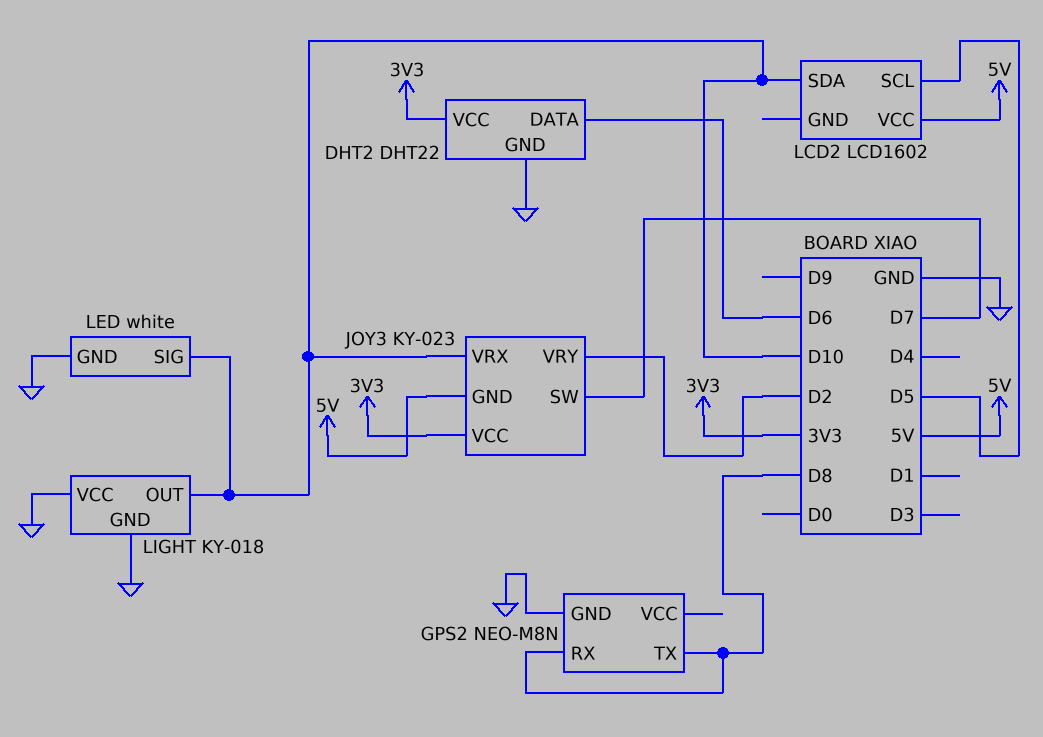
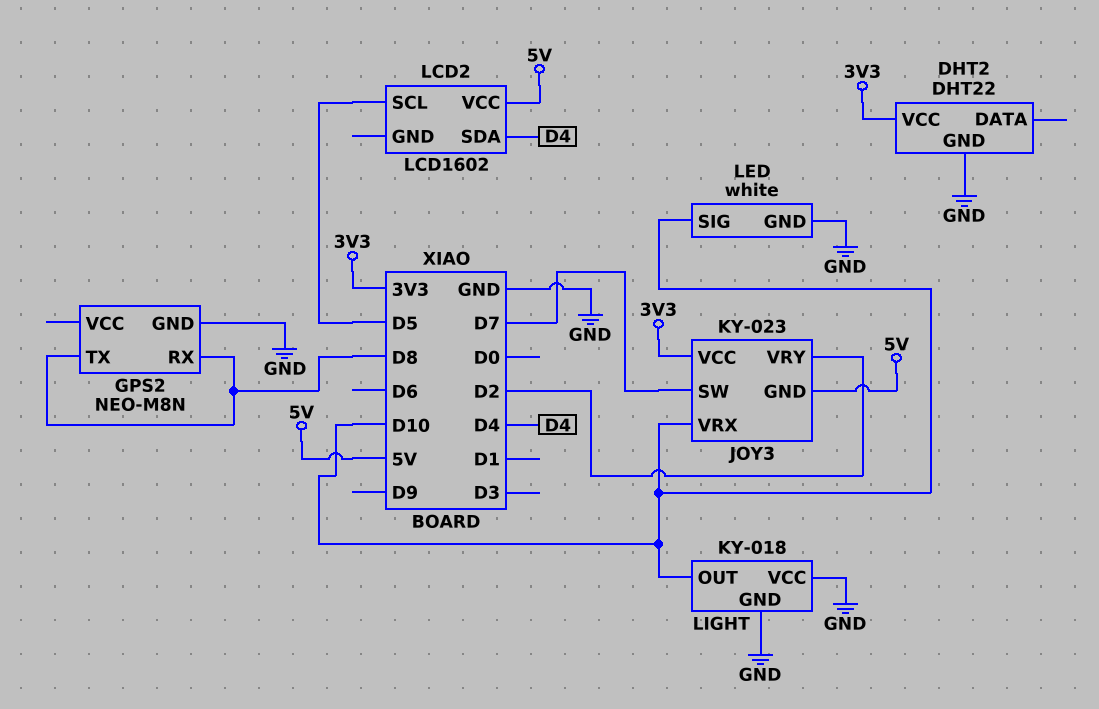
DHT2 pin DATA: D6 -> none
LCD2 pin SDA: D10 -> D4

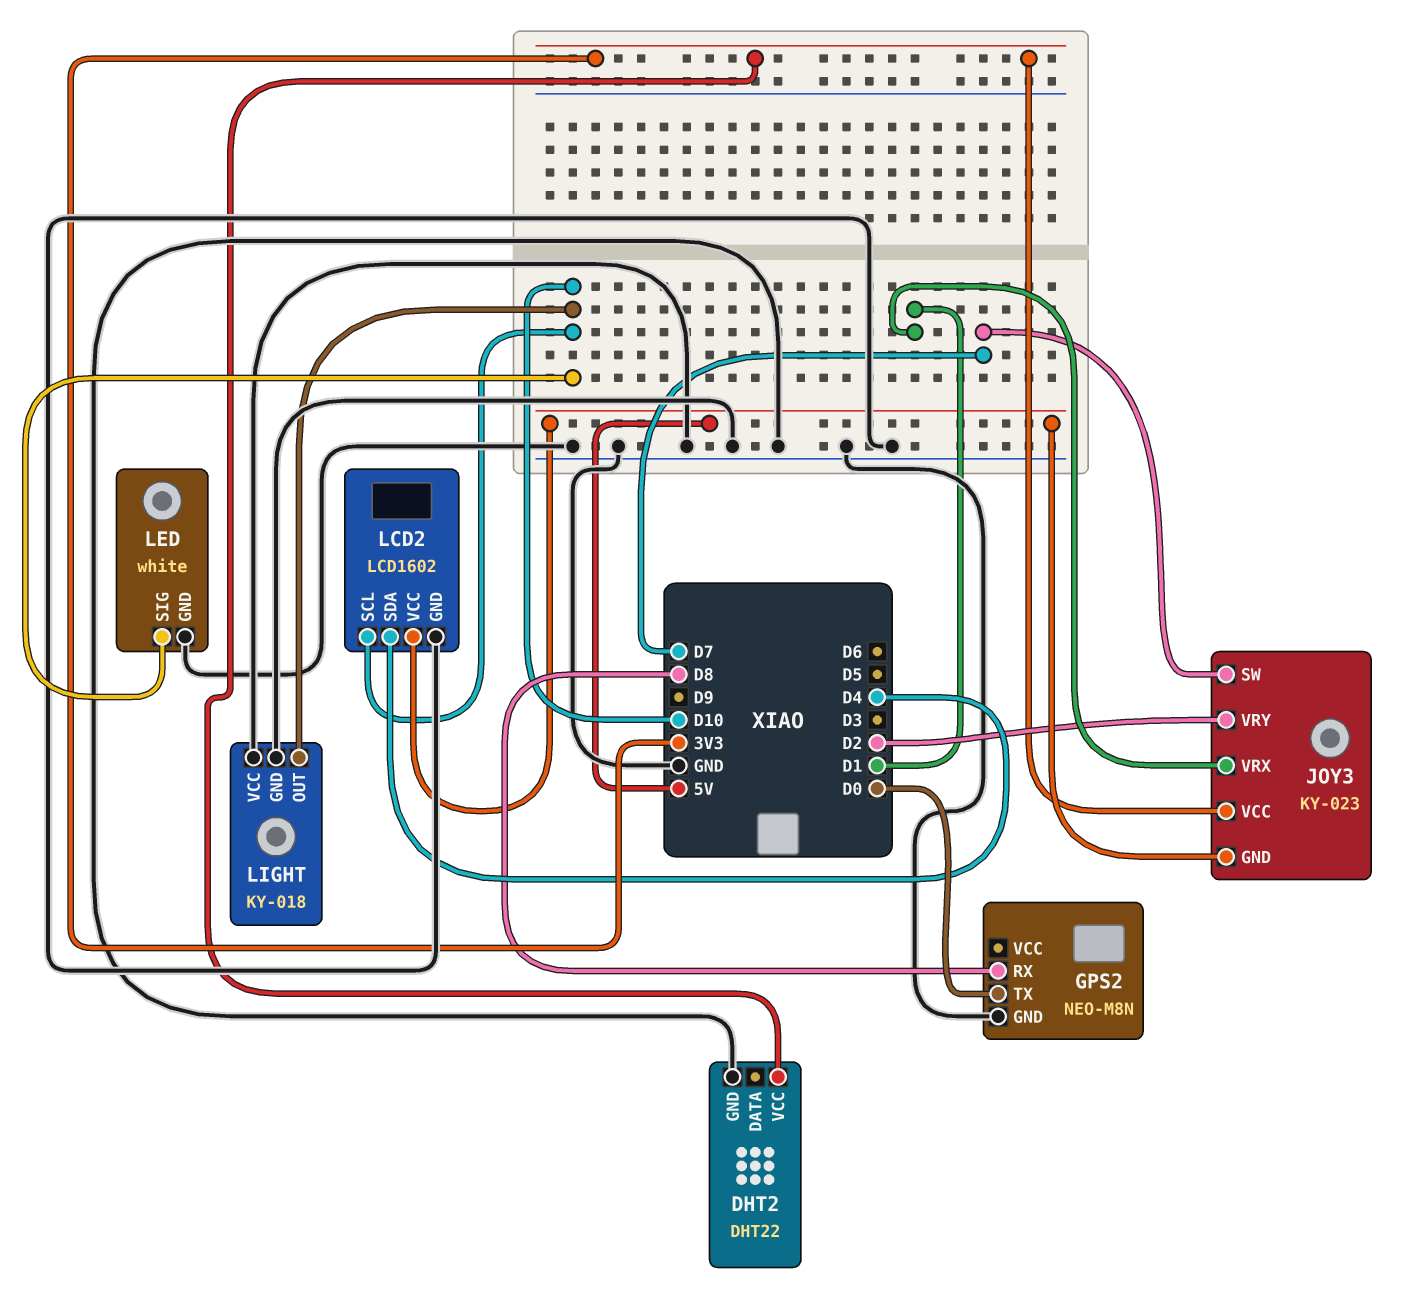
GPS2 pin TX: D8 -> D0
JOY3 pin VRX: D10 -> D1
LCD2 pin GND: none -> GND
LCD2 pin SCL: D5 -> D10

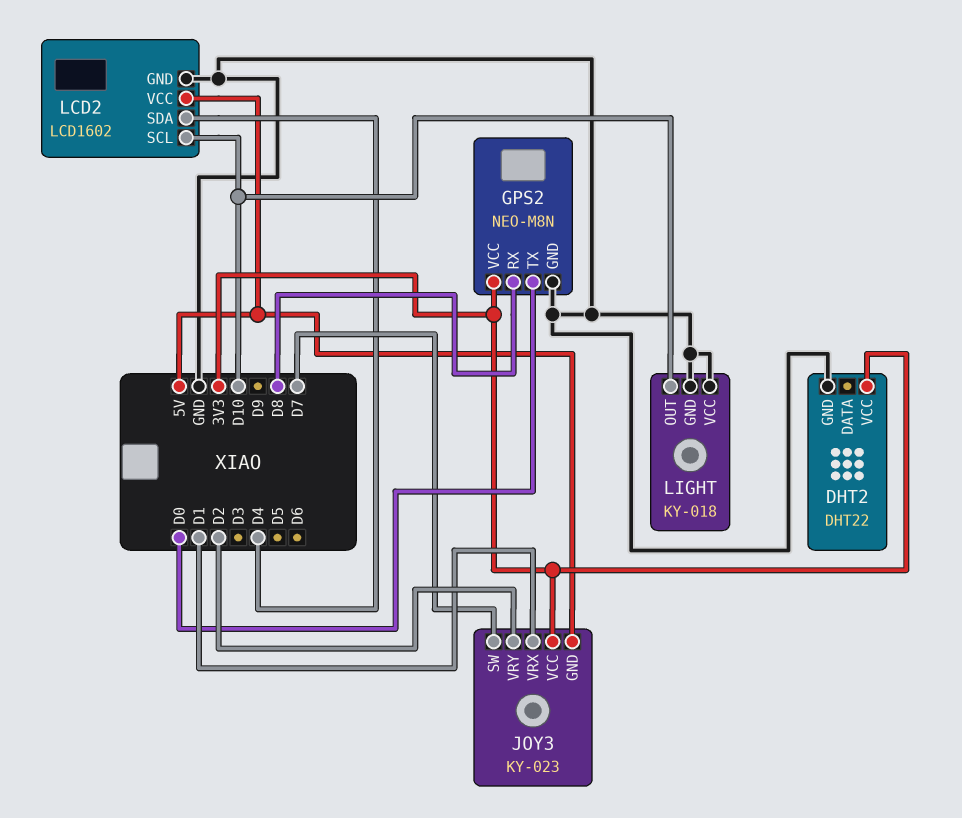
GPS2 pin VCC: none -> 3V3
LED: white -> none
LED pin GND: GND -> none
LED pin SIG: D10 -> none

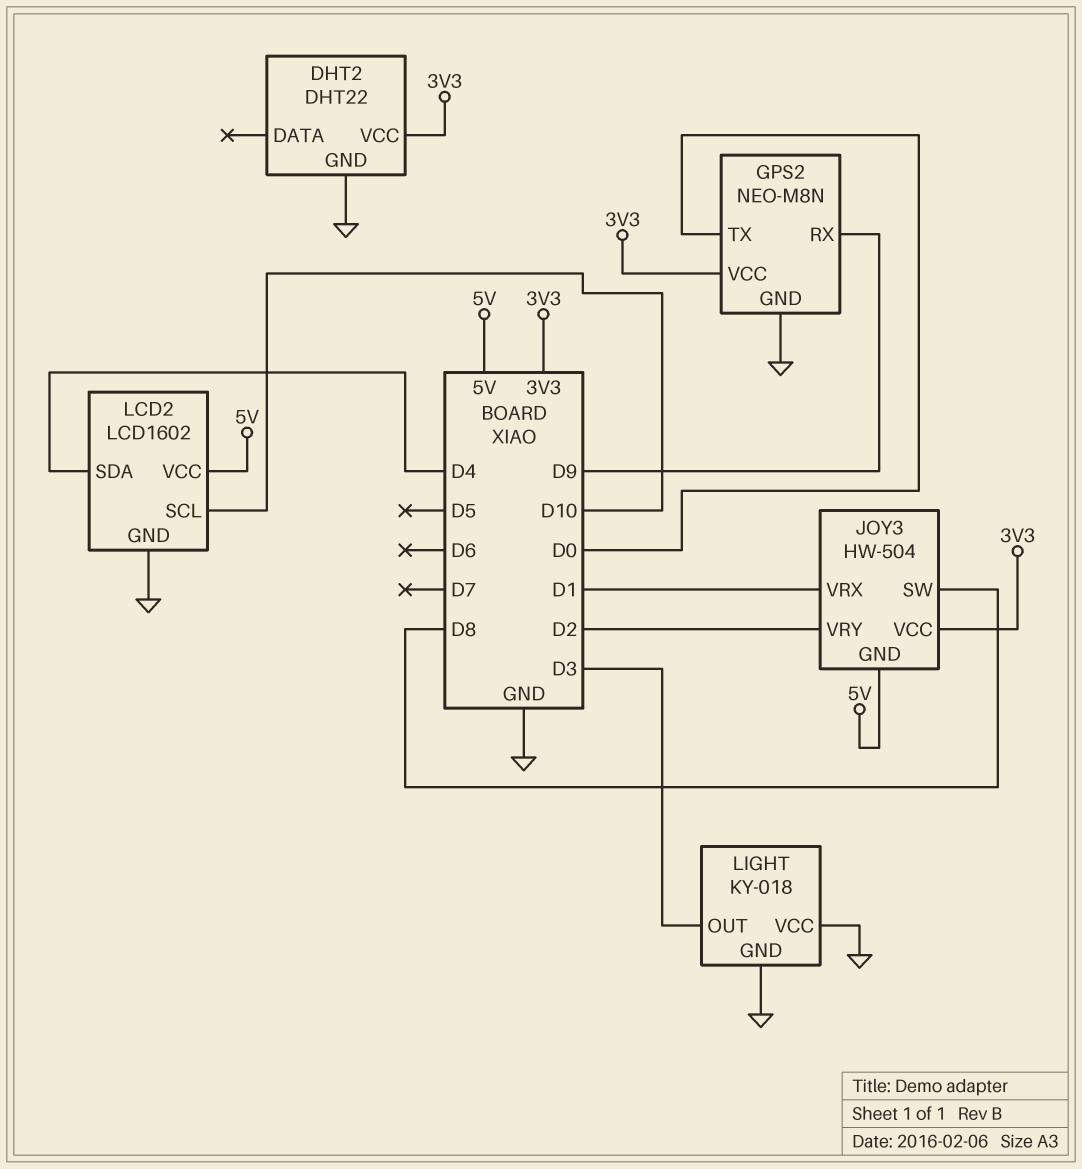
GPS2 pin RX: D8 -> D9
JOY3: KY-023 -> HW-504
JOY3 pin SW: D7 -> D8
LIGHT pin OUT: D10 -> D3

